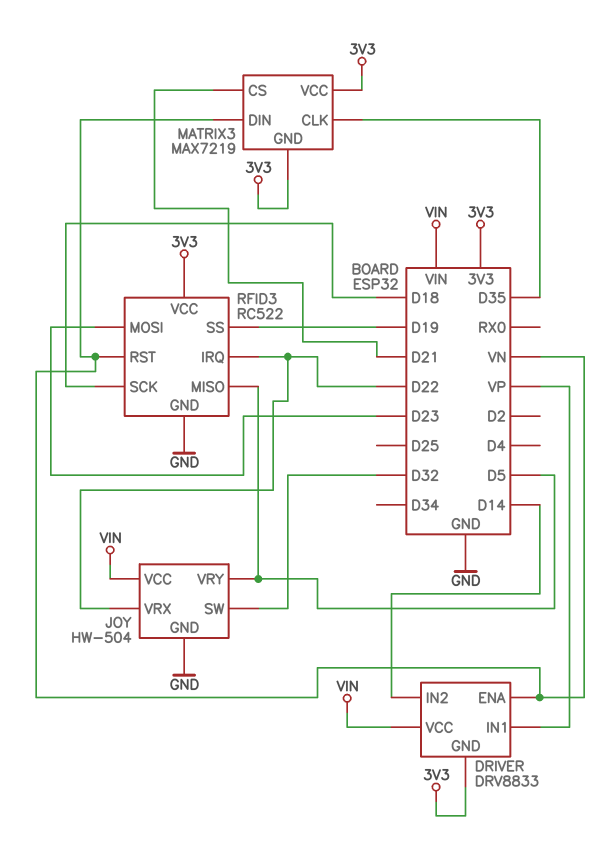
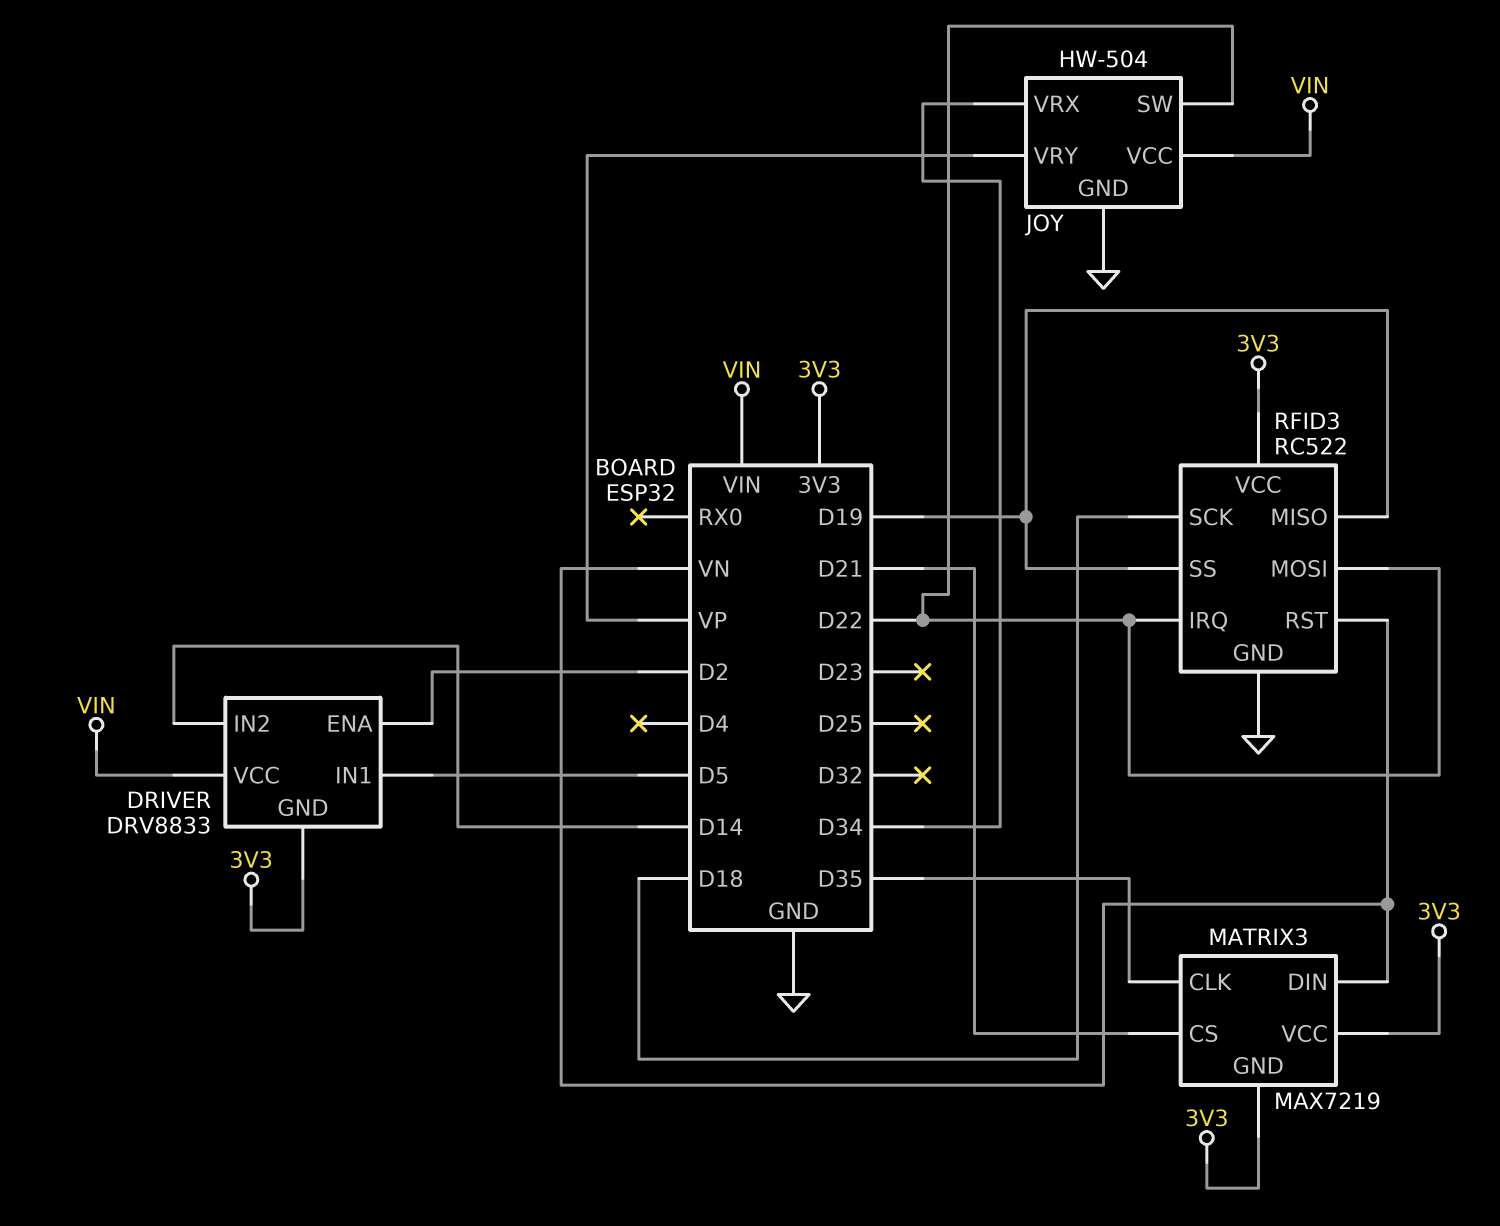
DRIVER pin ENA: VN -> D2
DRIVER pin IN1: VP -> D5
JOY pin SW: D32 -> D22
JOY pin VRX: D22 -> D34
JOY pin VRY: D5 -> VP
RFID3 pin MISO: D5 -> D19
RFID3 pin MOSI: D23 -> D22

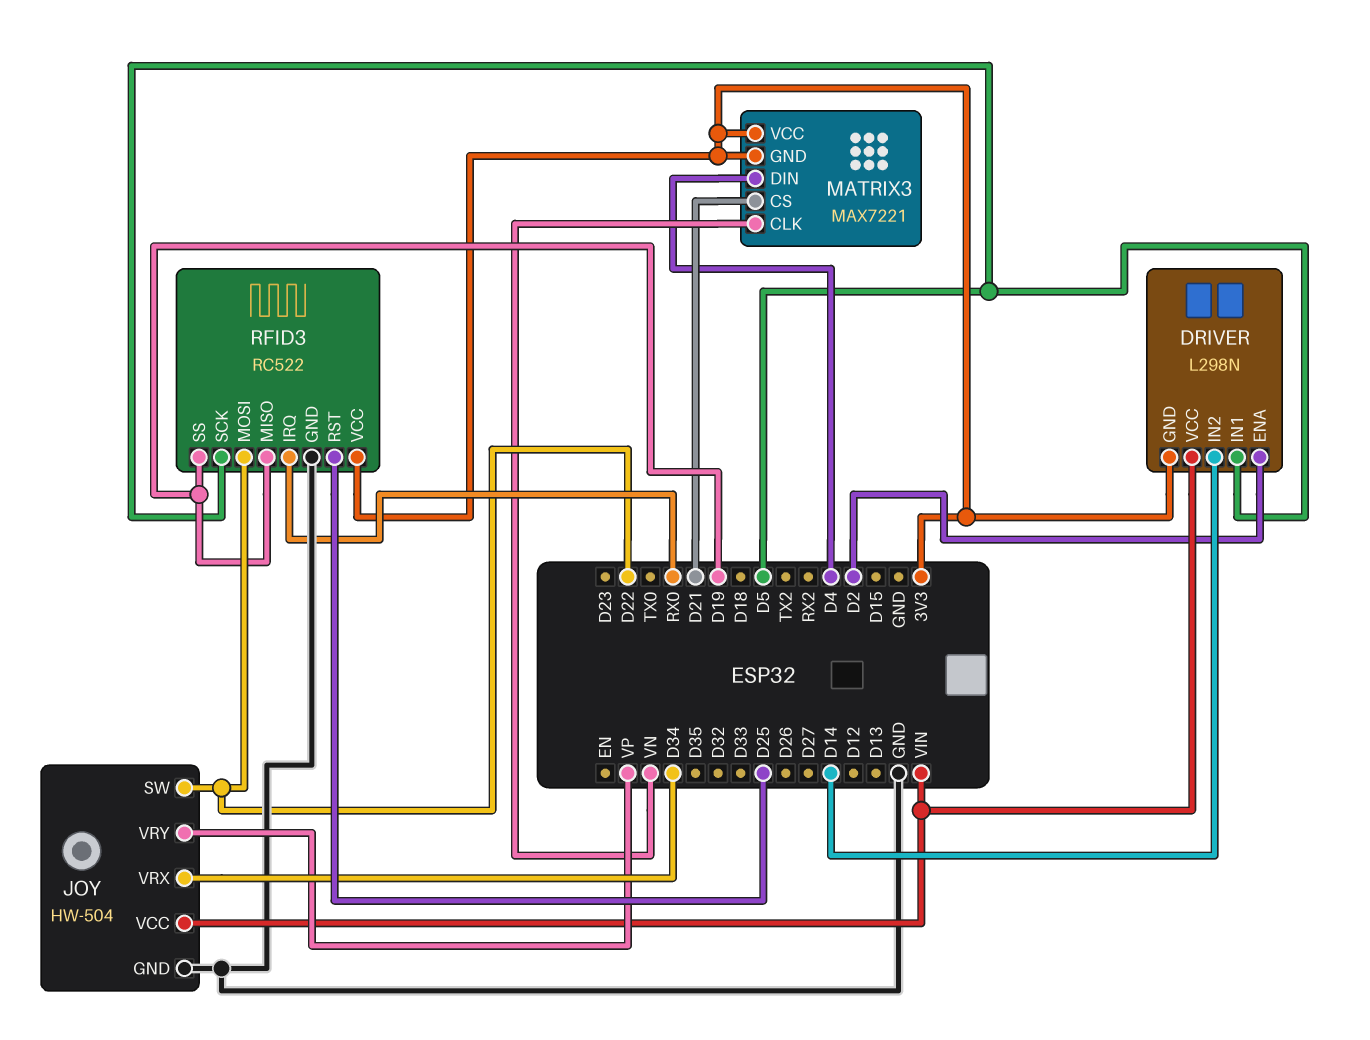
DRIVER: DRV8833 -> L298N
MATRIX3: MAX7219 -> MAX7221
MATRIX3 pin CLK: D35 -> VN
MATRIX3 pin DIN: VN -> D4
RFID3 pin IRQ: D22 -> RX0
RFID3 pin RST: VN -> D25
RFID3 pin SCK: D18 -> D5

